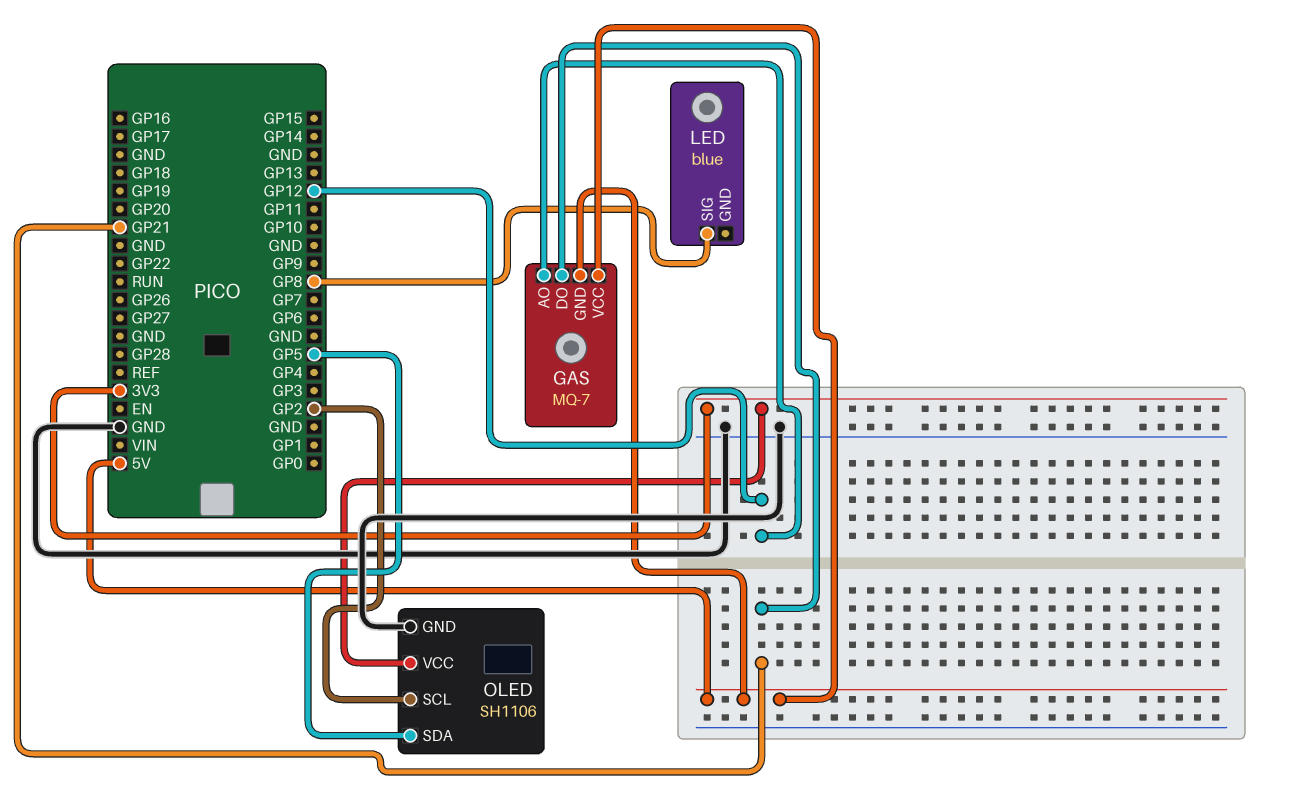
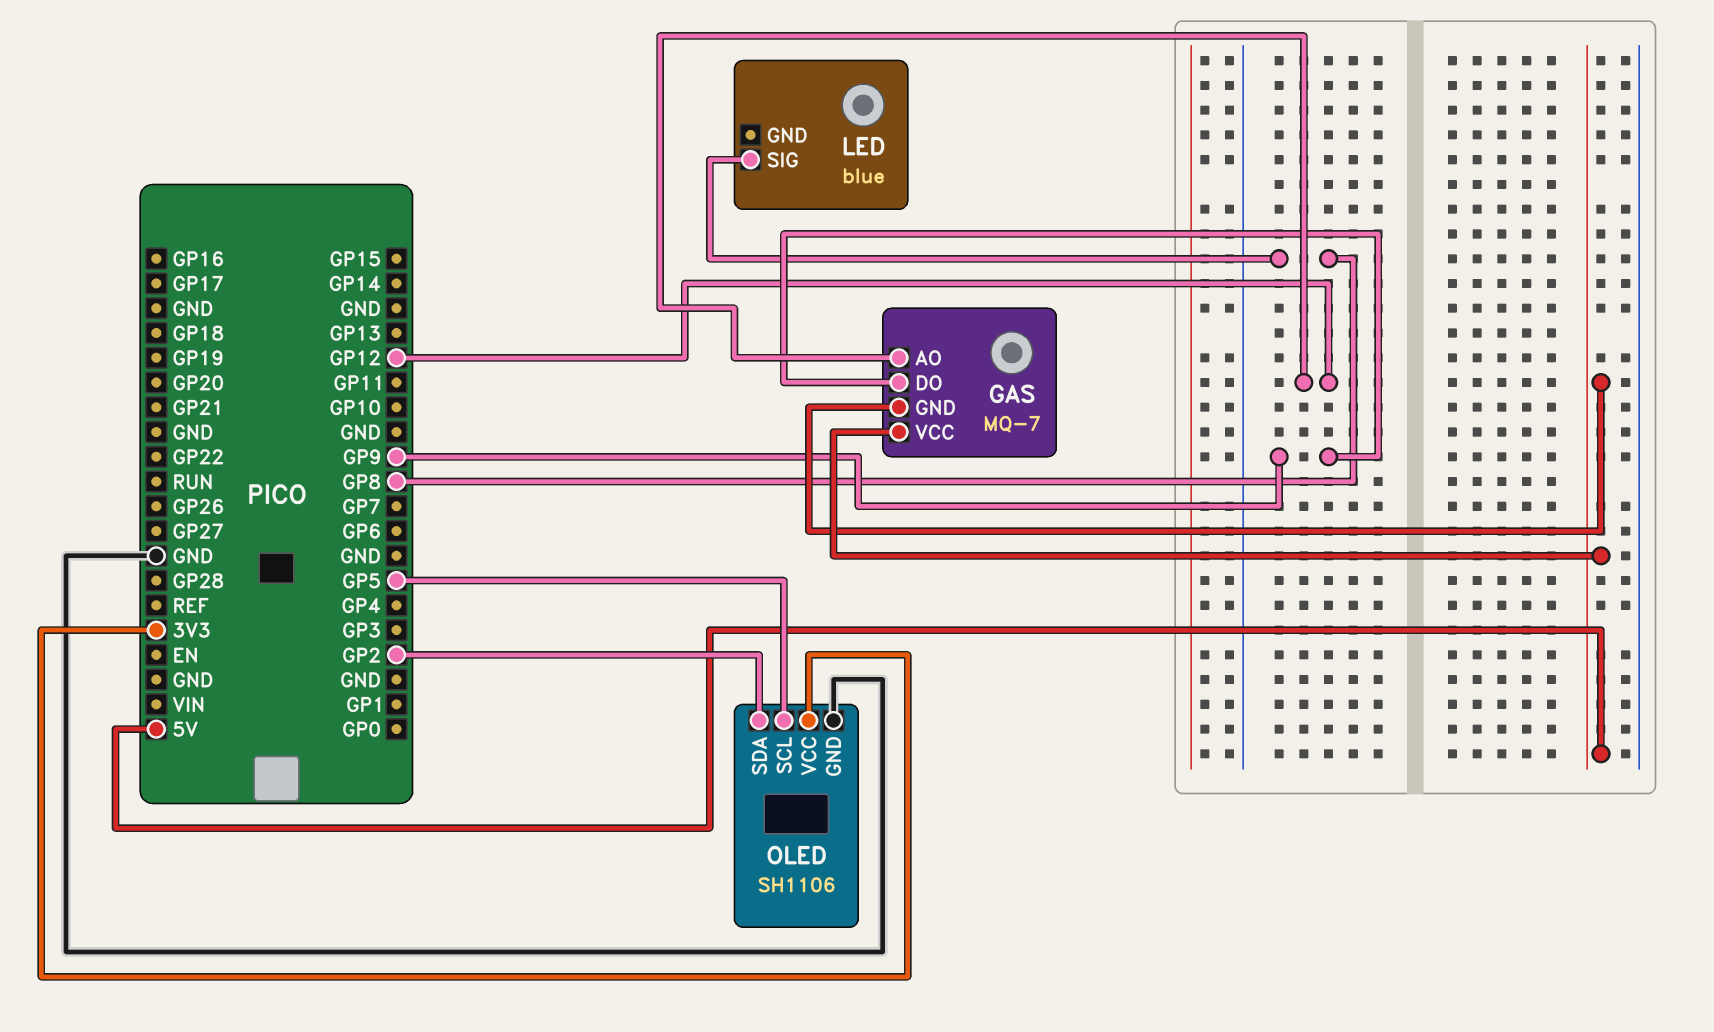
GAS pin DO: GP21 -> GP9
OLED pin SCL: GP2 -> GP5
OLED pin SDA: GP5 -> GP2

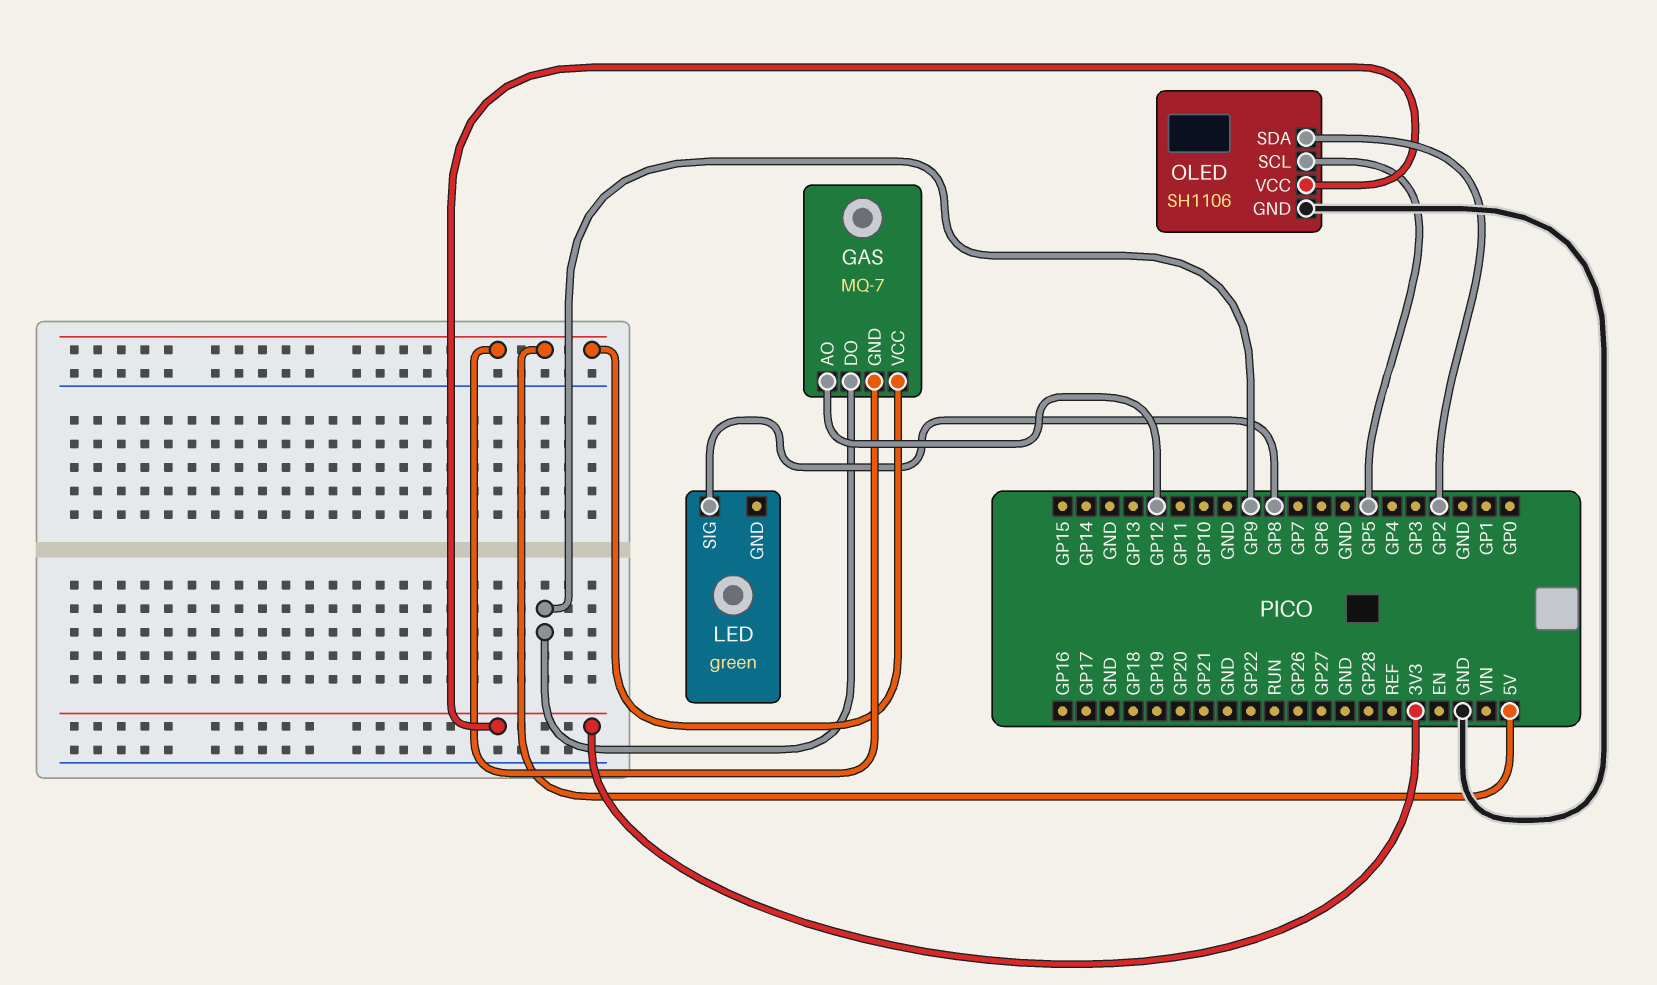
LED: blue -> green

